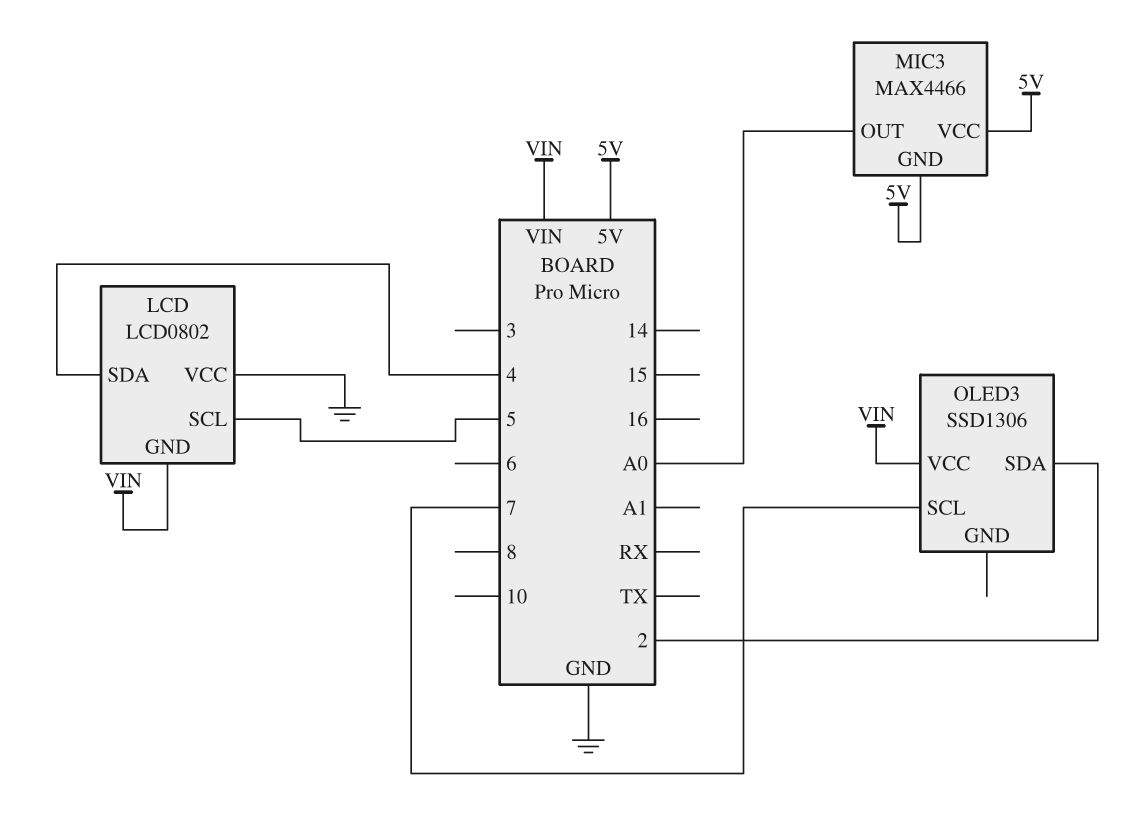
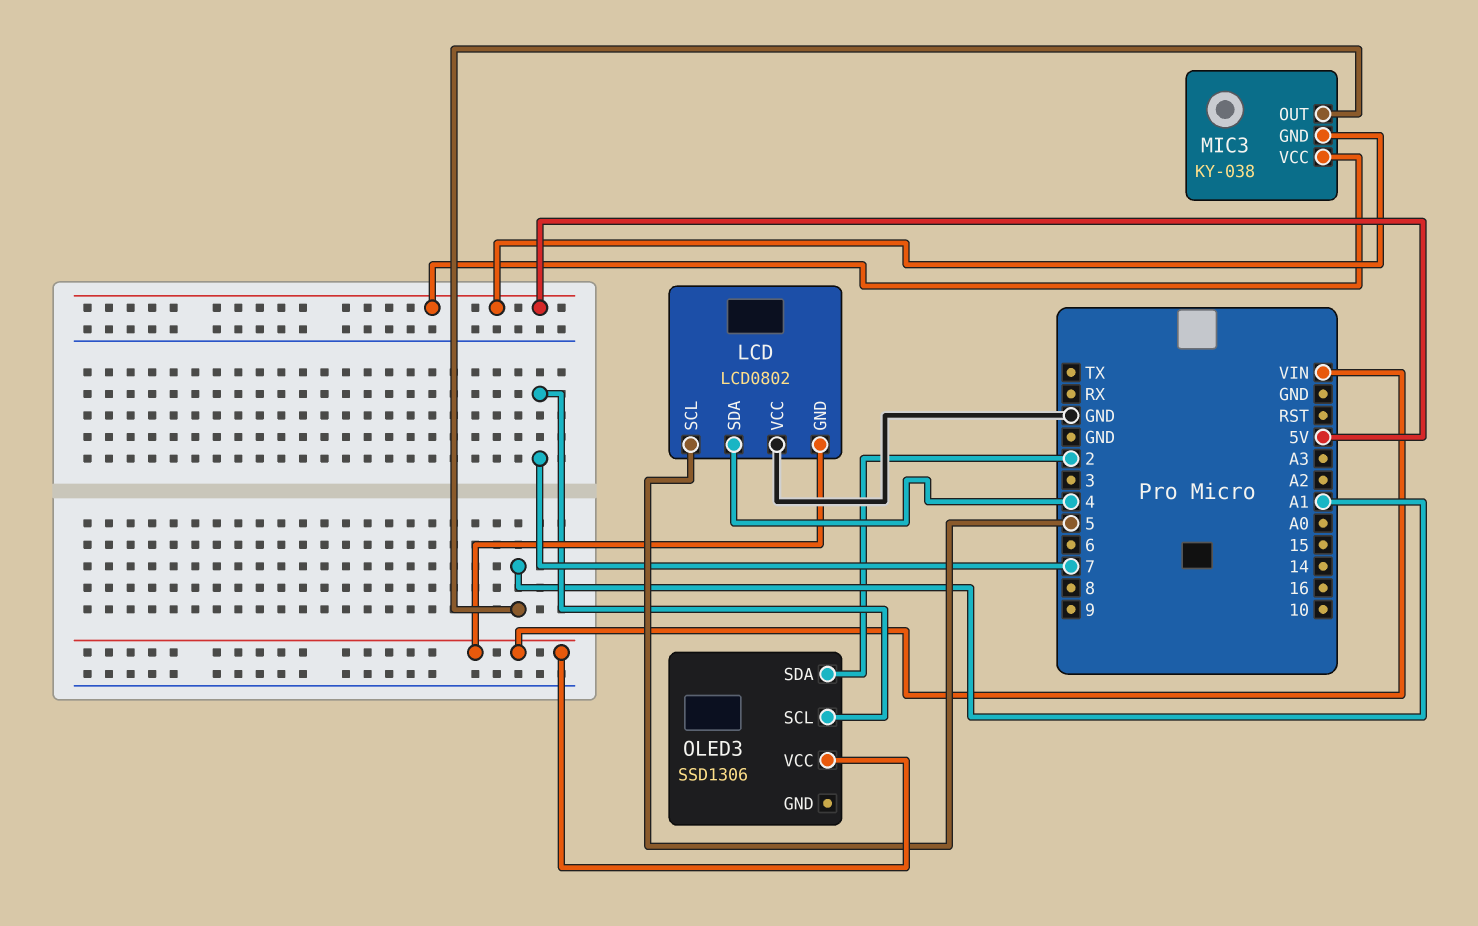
MIC3: MAX4466 -> KY-038
MIC3 pin OUT: A0 -> A1

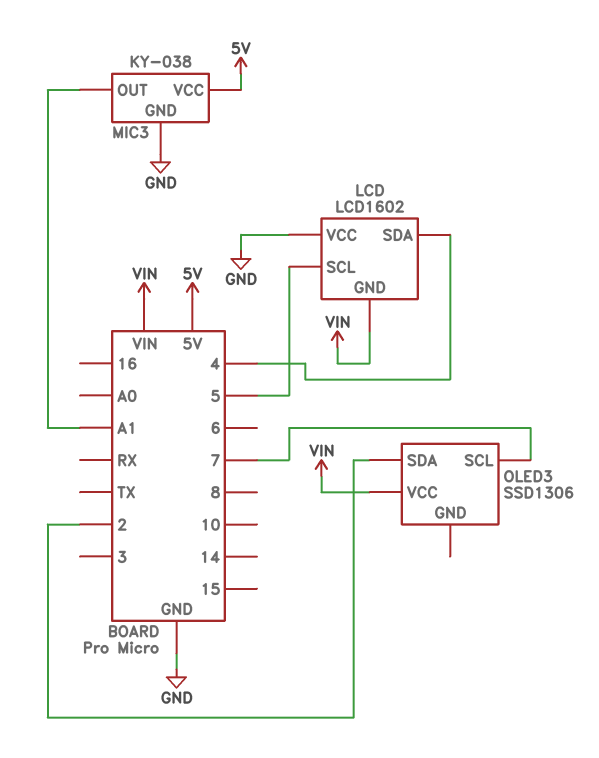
LCD: LCD0802 -> LCD1602
MIC3 pin GND: 5V -> GND

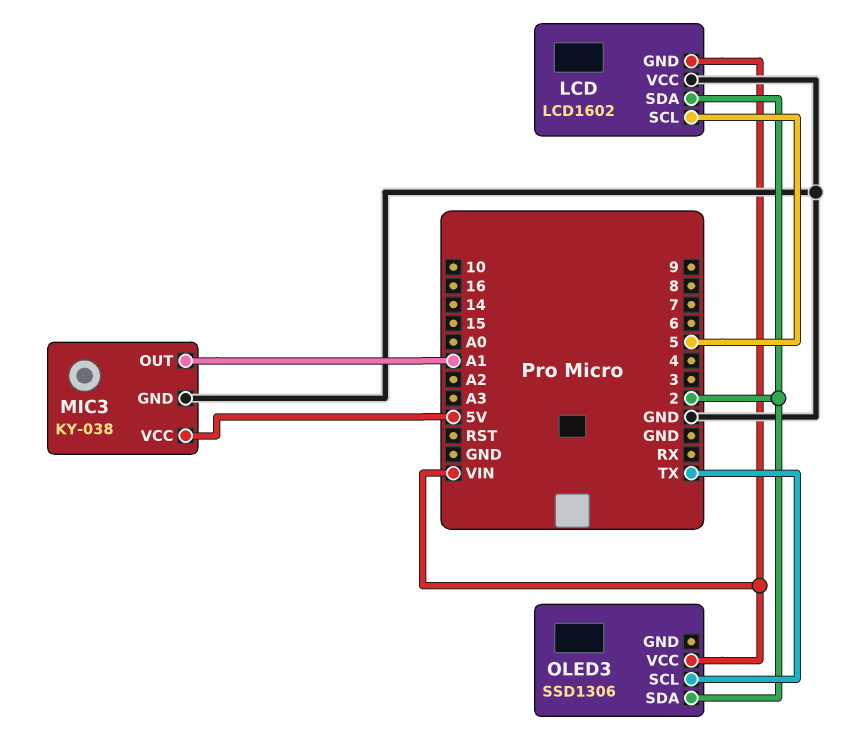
LCD pin SDA: 4 -> 2
OLED3 pin SCL: 7 -> TX

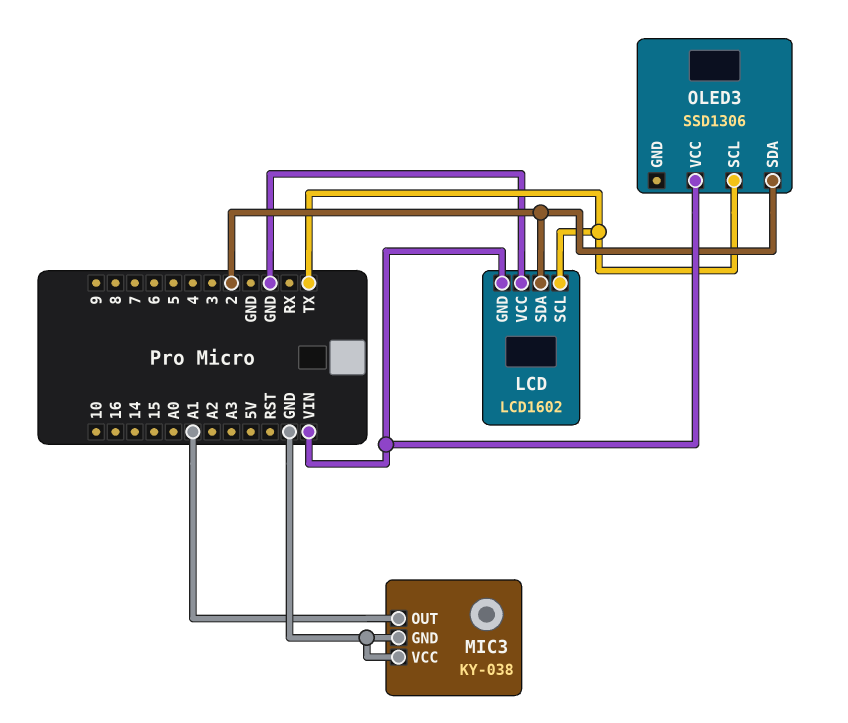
LCD pin SCL: 5 -> TX
MIC3 pin VCC: 5V -> GND

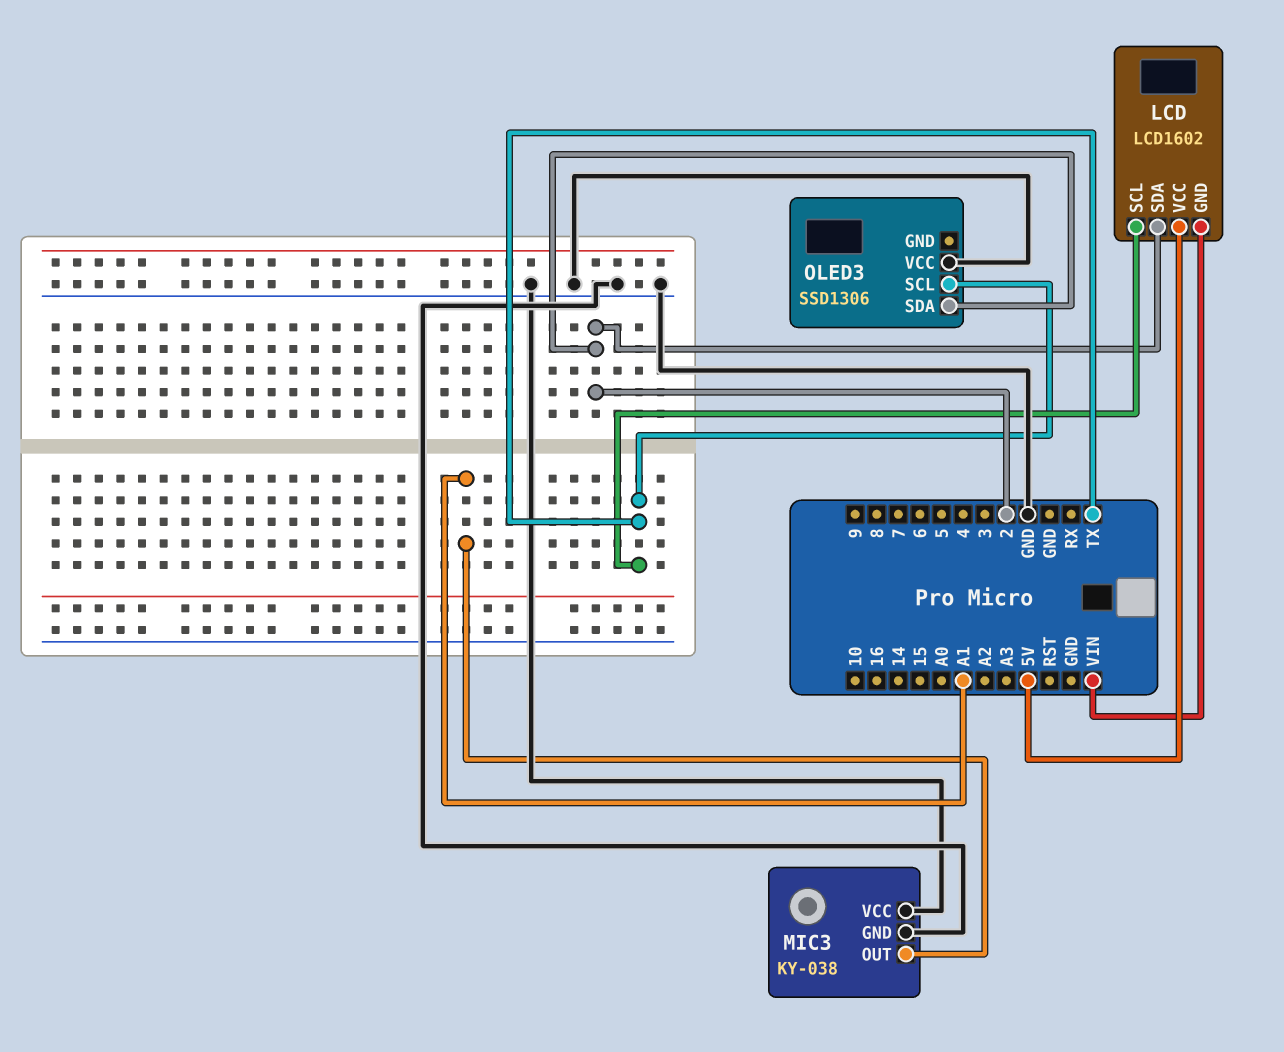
LCD pin VCC: GND -> 5V
OLED3 pin VCC: VIN -> GND

